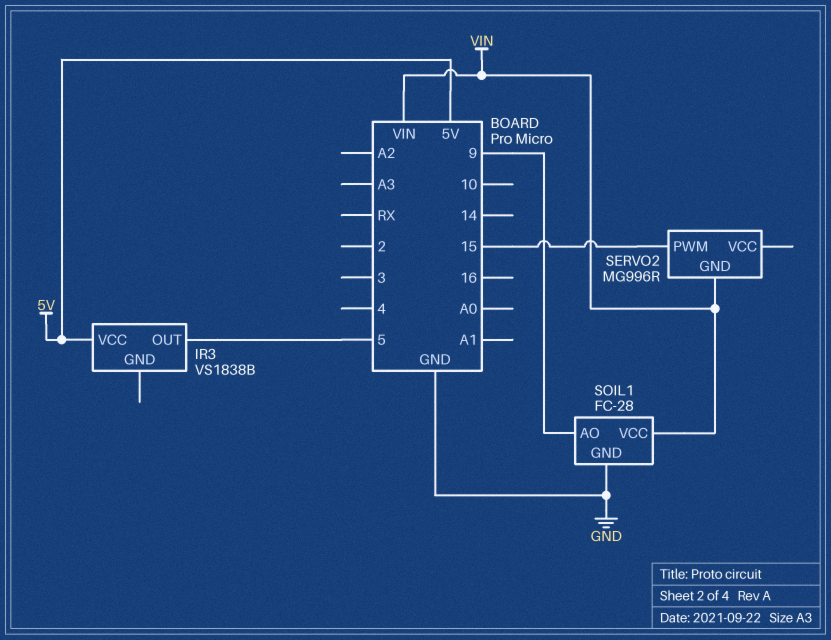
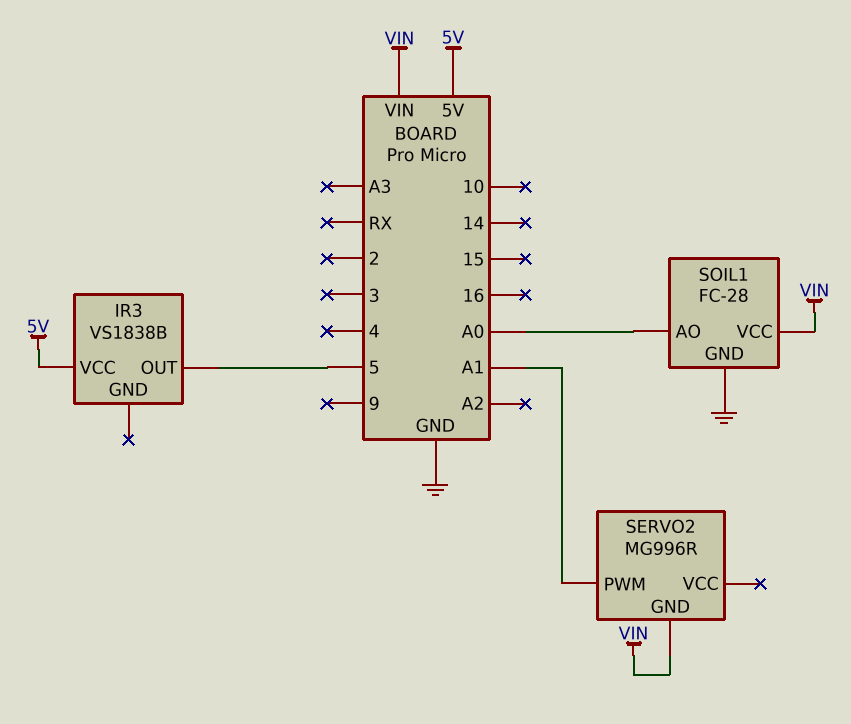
SERVO2 pin PWM: 15 -> A1
SOIL1 pin AO: 9 -> A0

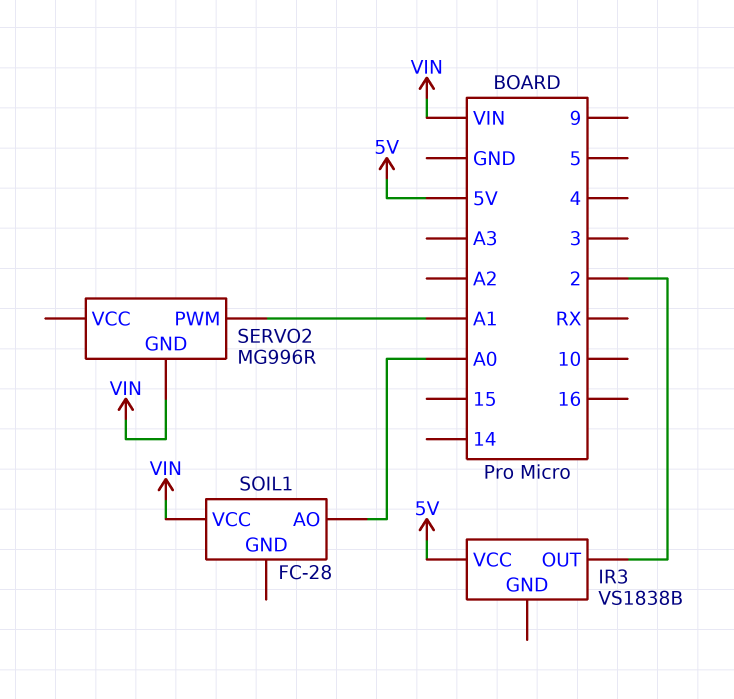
IR3 pin OUT: 5 -> 2
SOIL1 pin GND: GND -> none

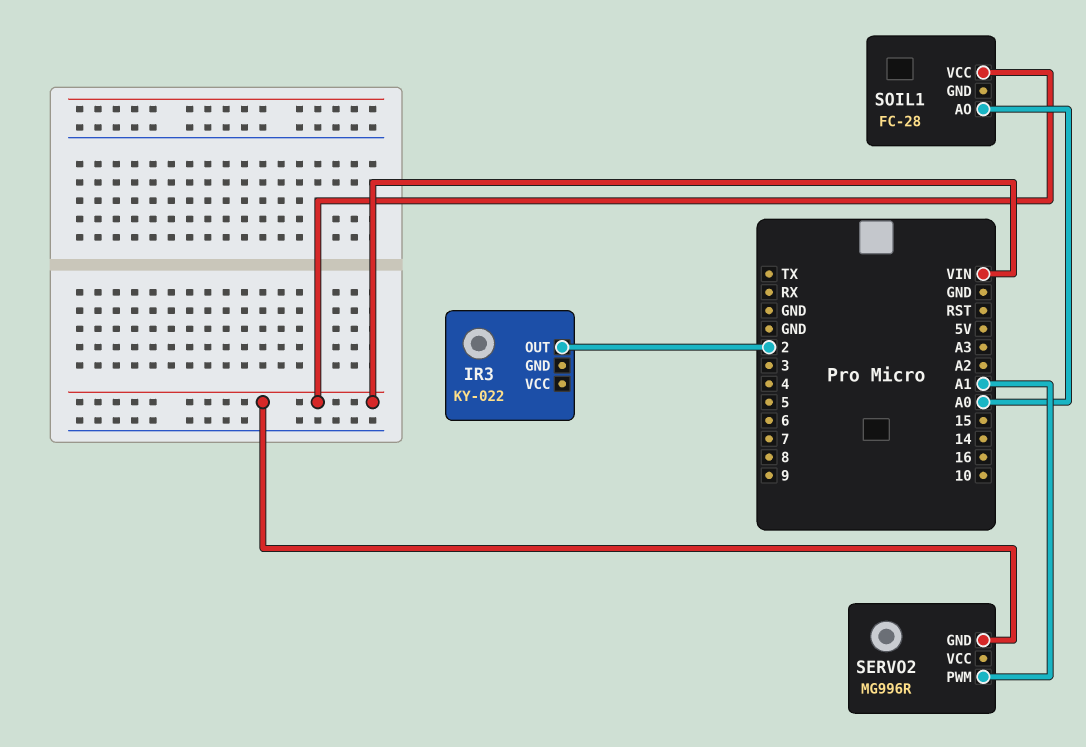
IR3: VS1838B -> KY-022
IR3 pin VCC: 5V -> none

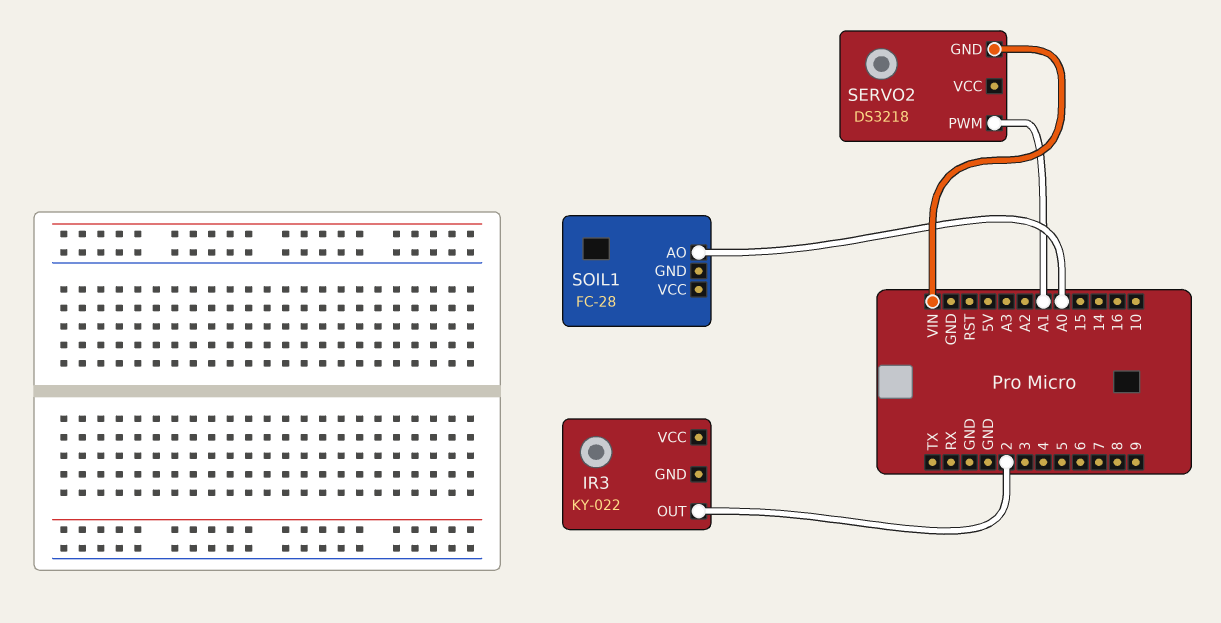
SERVO2: MG996R -> DS3218
SOIL1 pin VCC: VIN -> none

